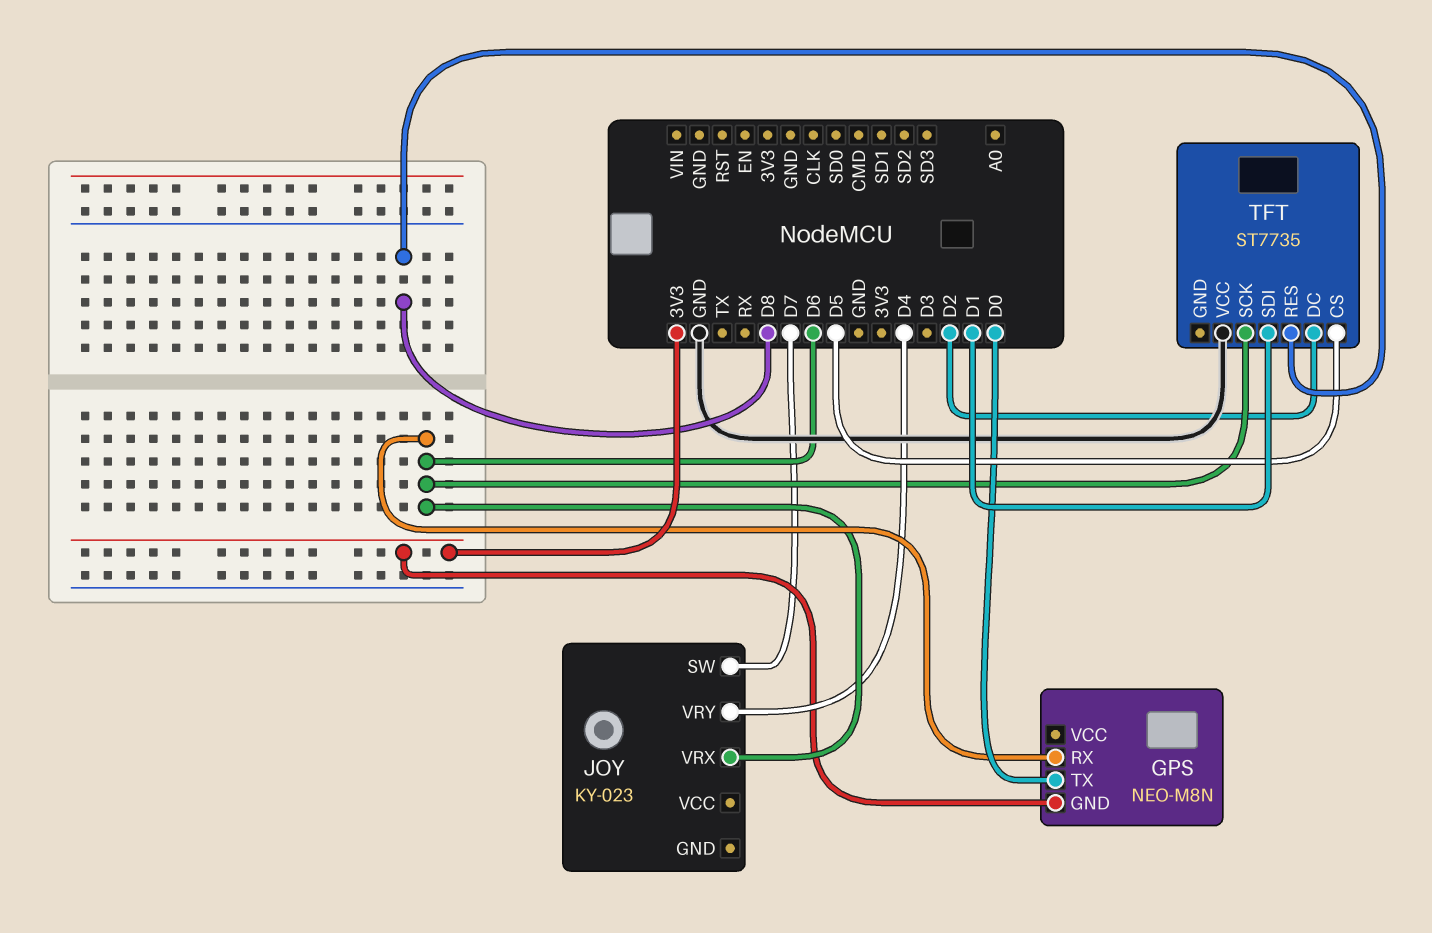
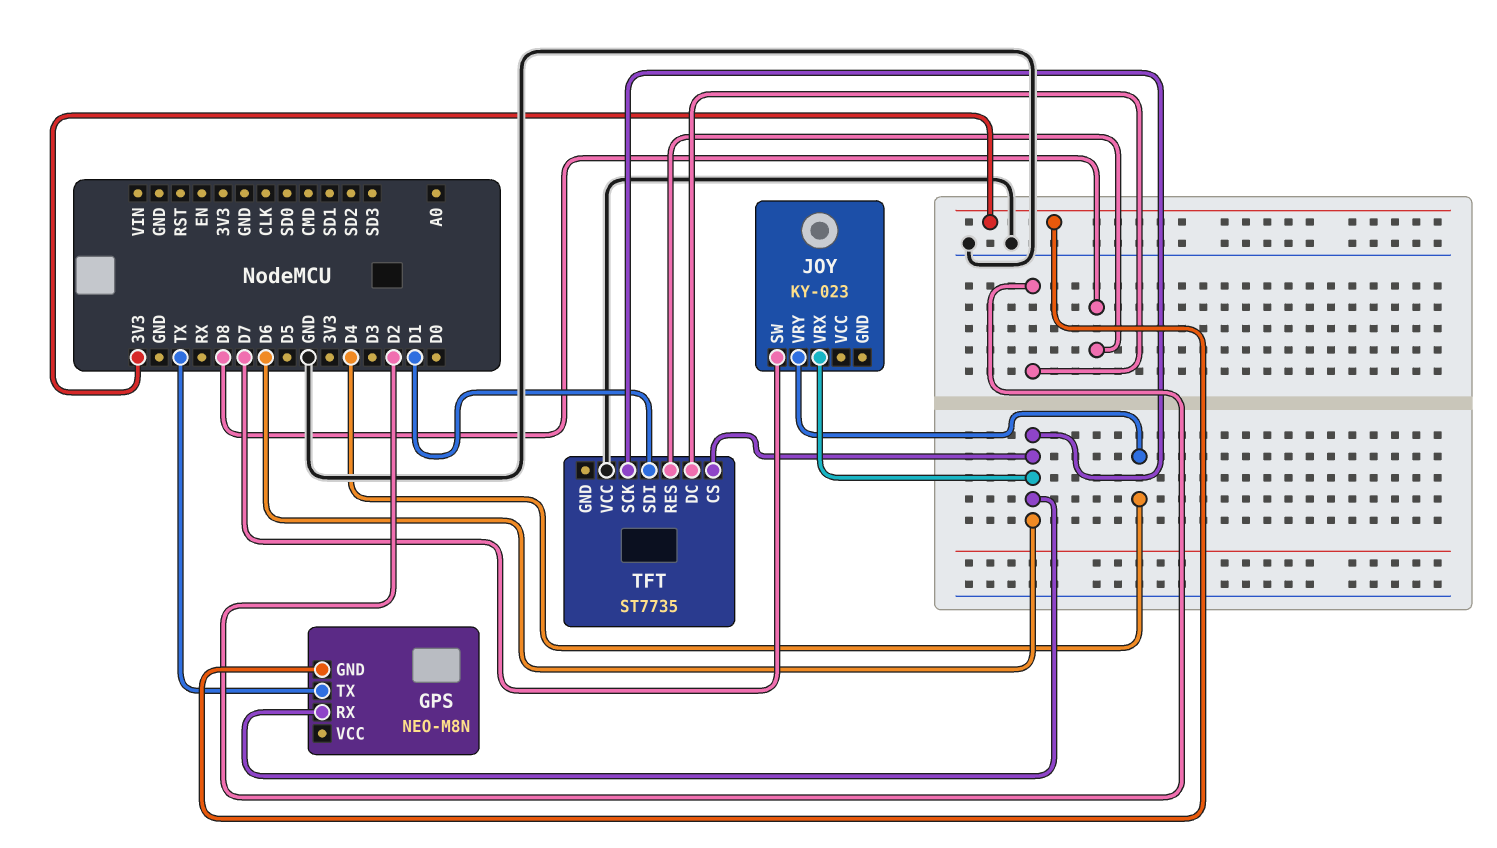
GPS pin TX: D0 -> TX
TFT pin CS: D5 -> D6

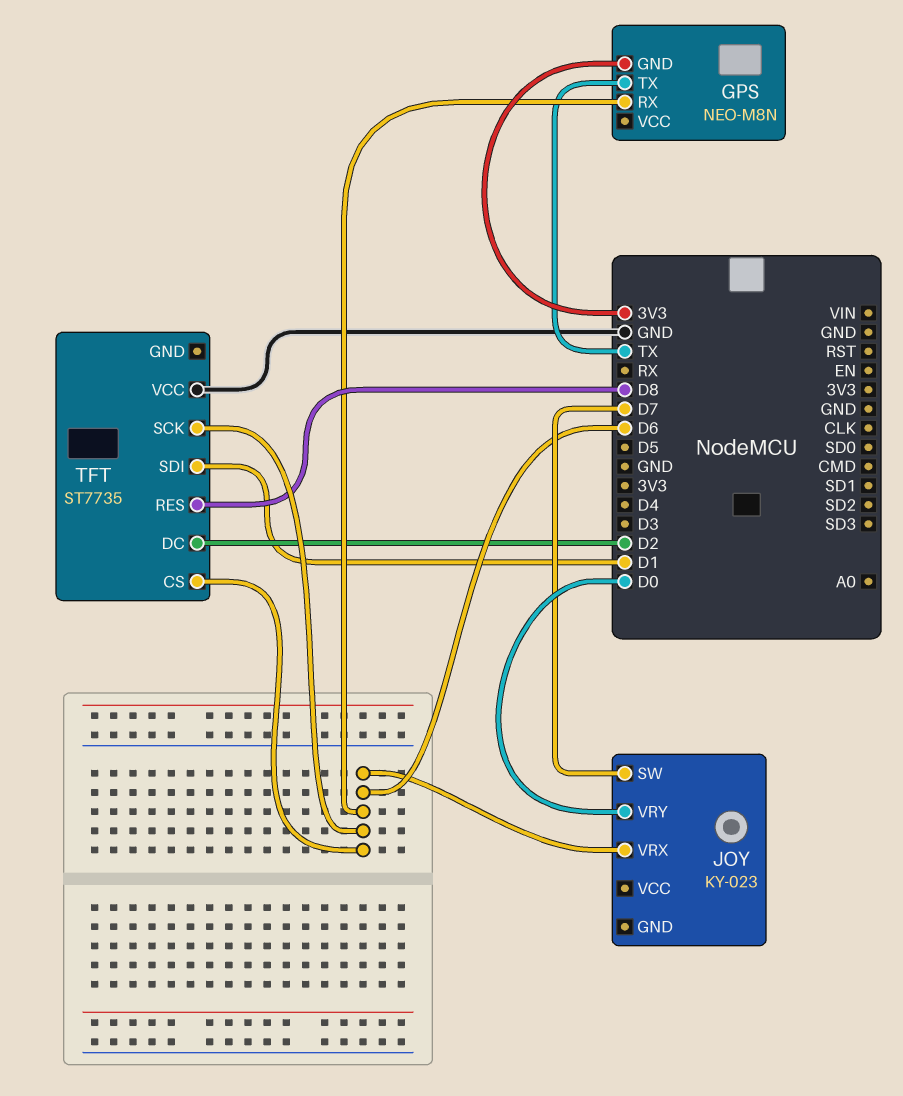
JOY pin VRY: D4 -> D0

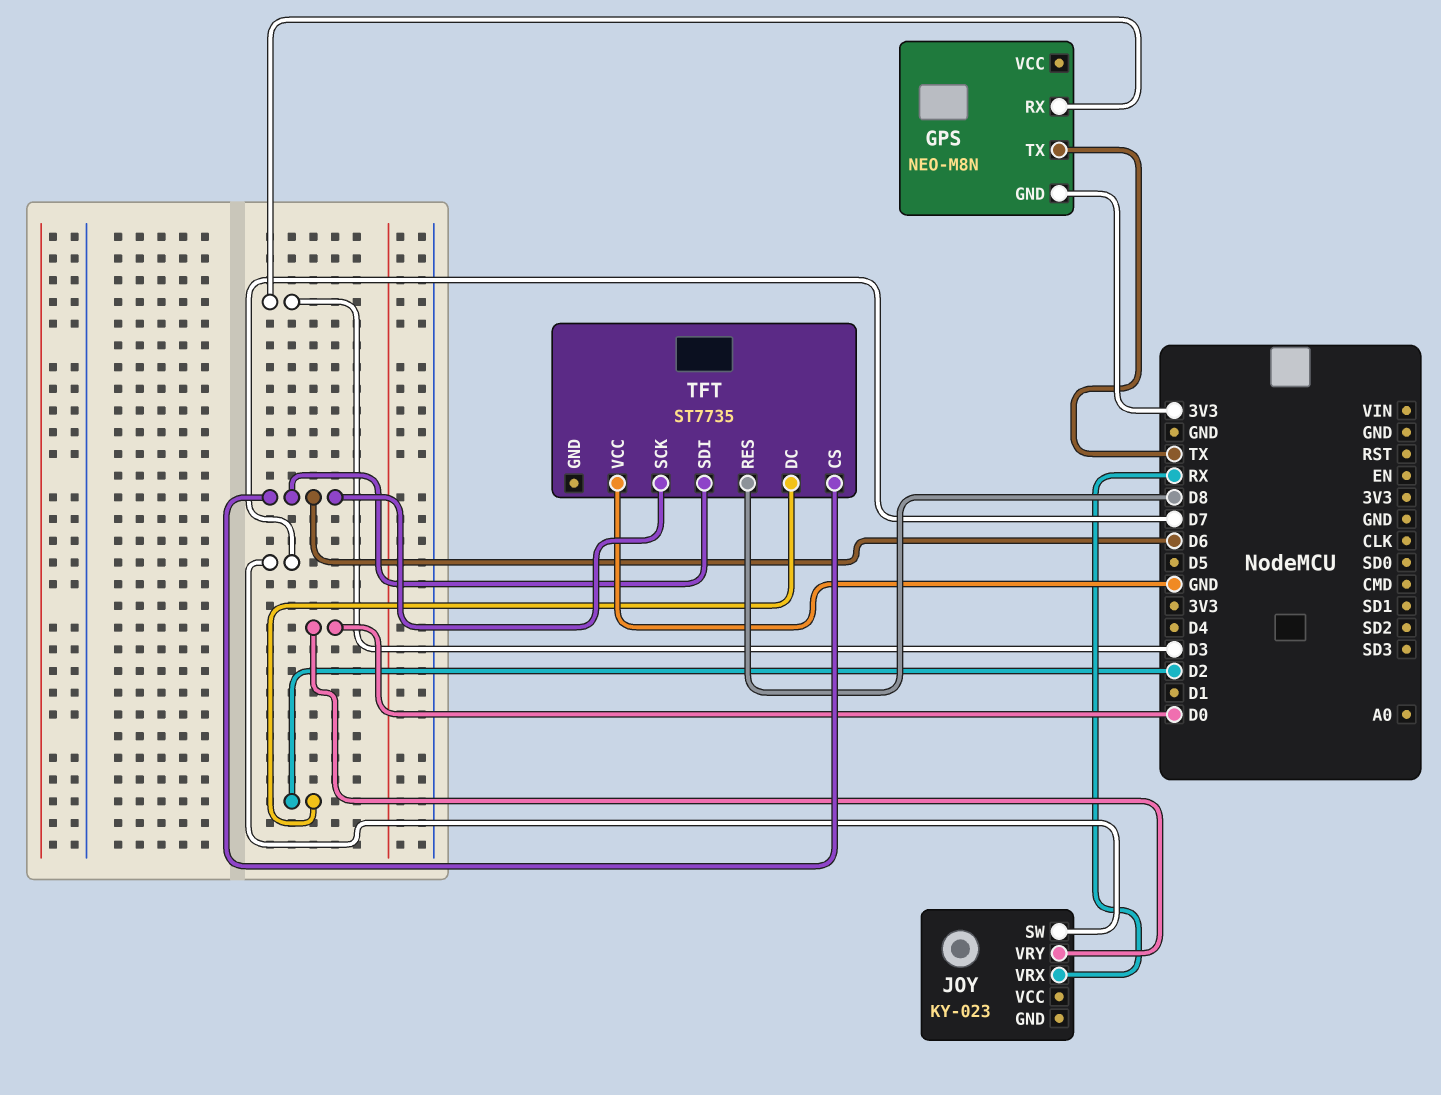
GPS pin RX: D6 -> D3
JOY pin VRX: D6 -> RX
TFT pin SDI: D1 -> D6

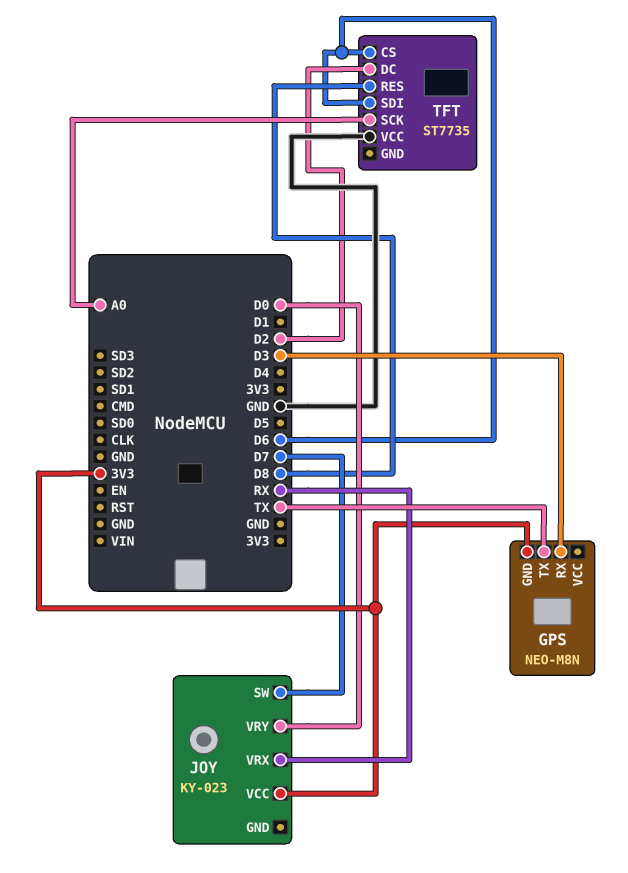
JOY pin VCC: none -> 3V3
TFT pin SCK: D6 -> A0

